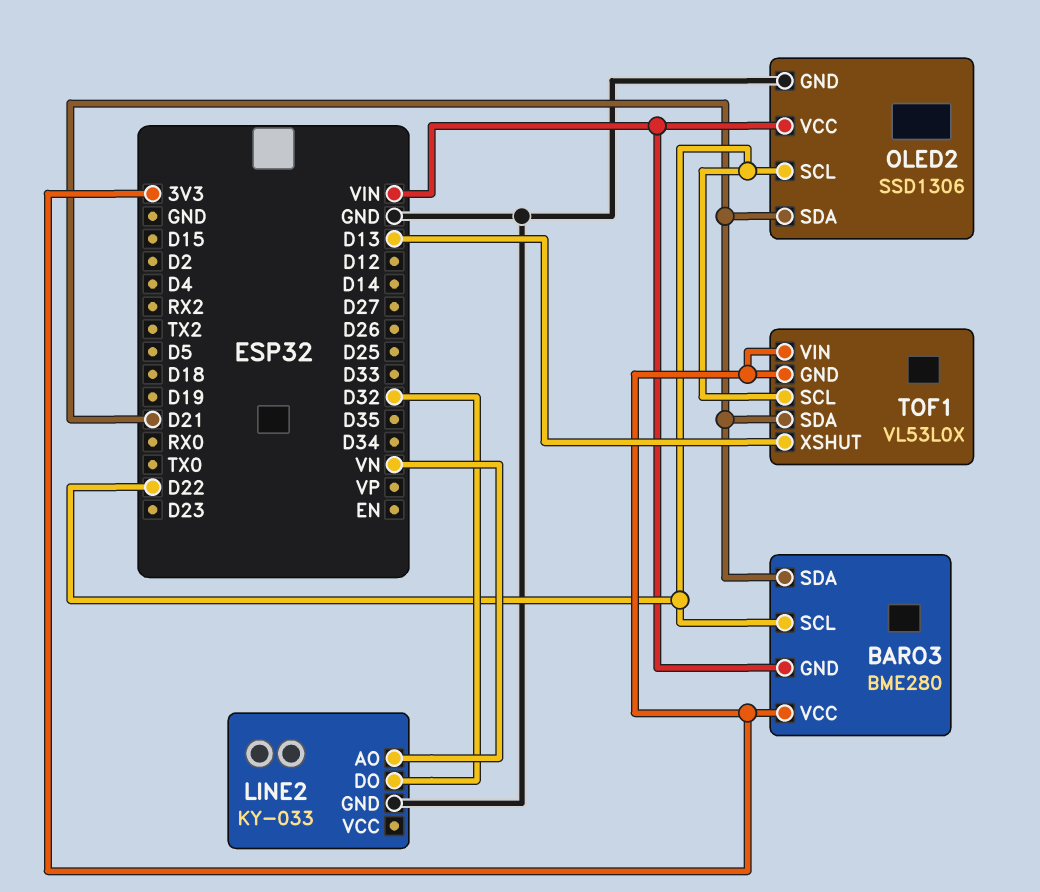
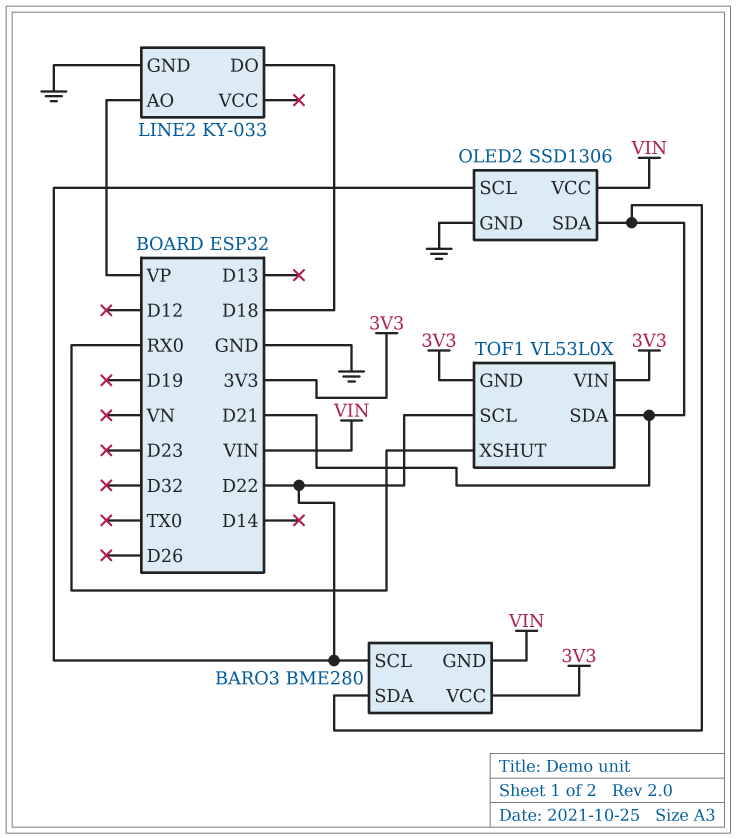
LINE2 pin AO: VN -> VP
LINE2 pin DO: D32 -> D18
TOF1 pin XSHUT: D13 -> RX0

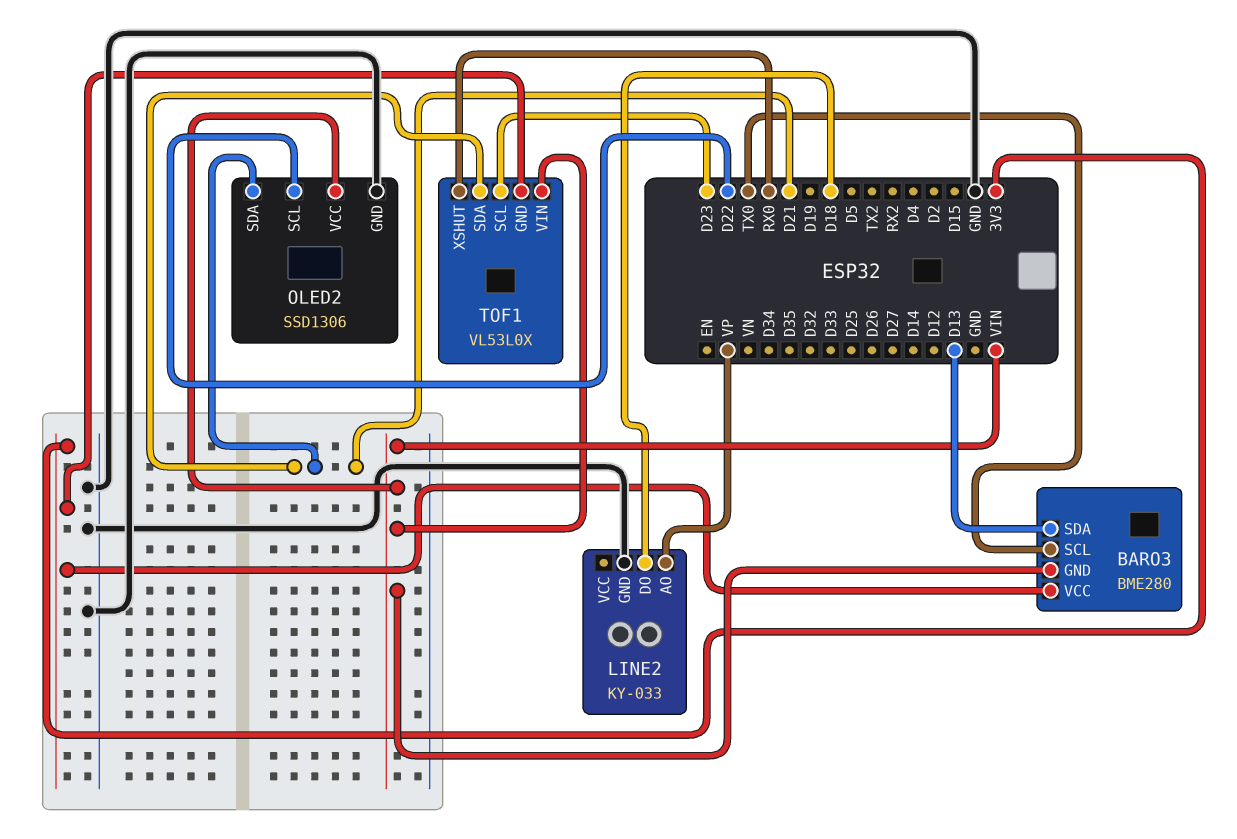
BARO3 pin SCL: D22 -> TX0
BARO3 pin SDA: D21 -> D13
TOF1 pin SCL: D22 -> D23
TOF1 pin VIN: 3V3 -> VIN

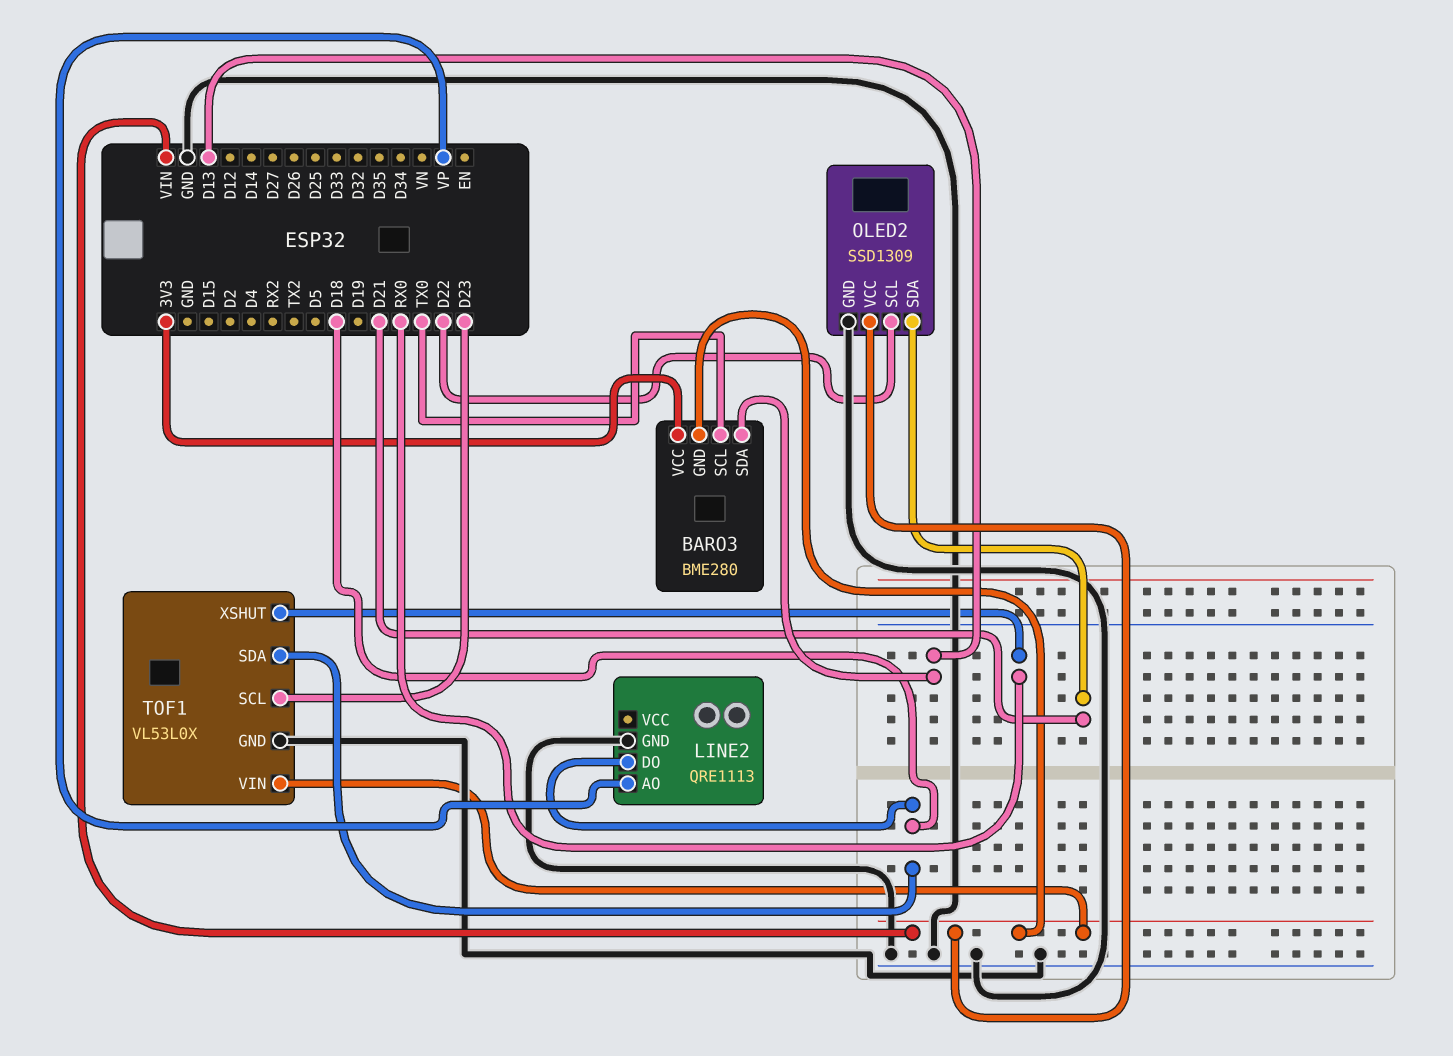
LINE2: KY-033 -> QRE1113
OLED2: SSD1306 -> SSD1309
TOF1 pin GND: 3V3 -> GND
TOF1 pin SDA: D21 -> D18

